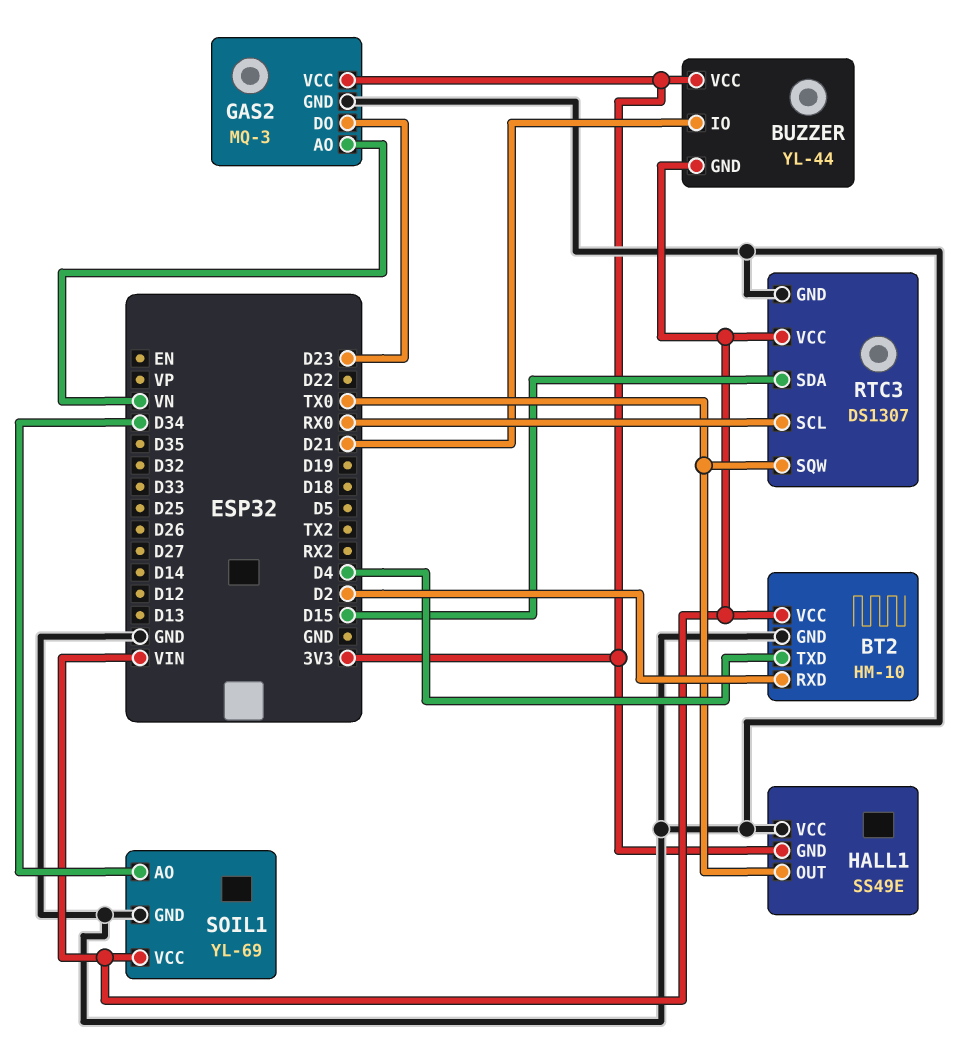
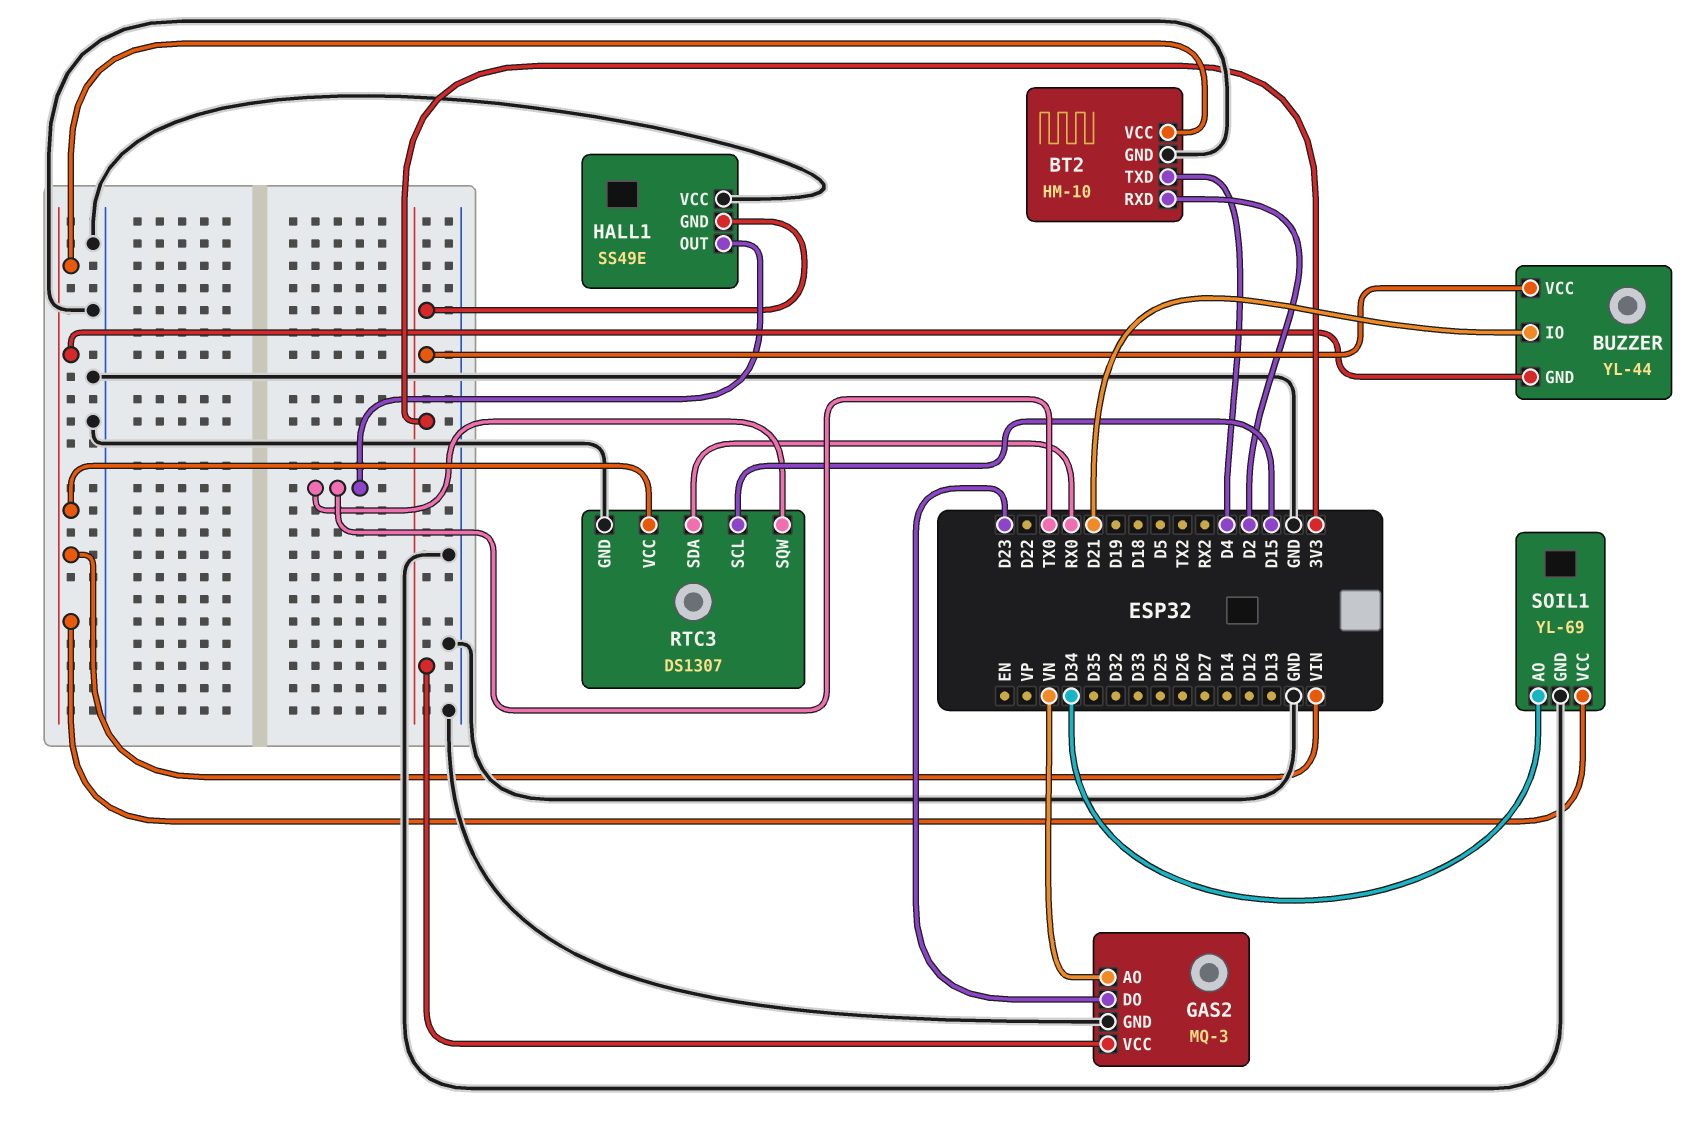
RTC3 pin SCL: RX0 -> D15
RTC3 pin SDA: D15 -> RX0

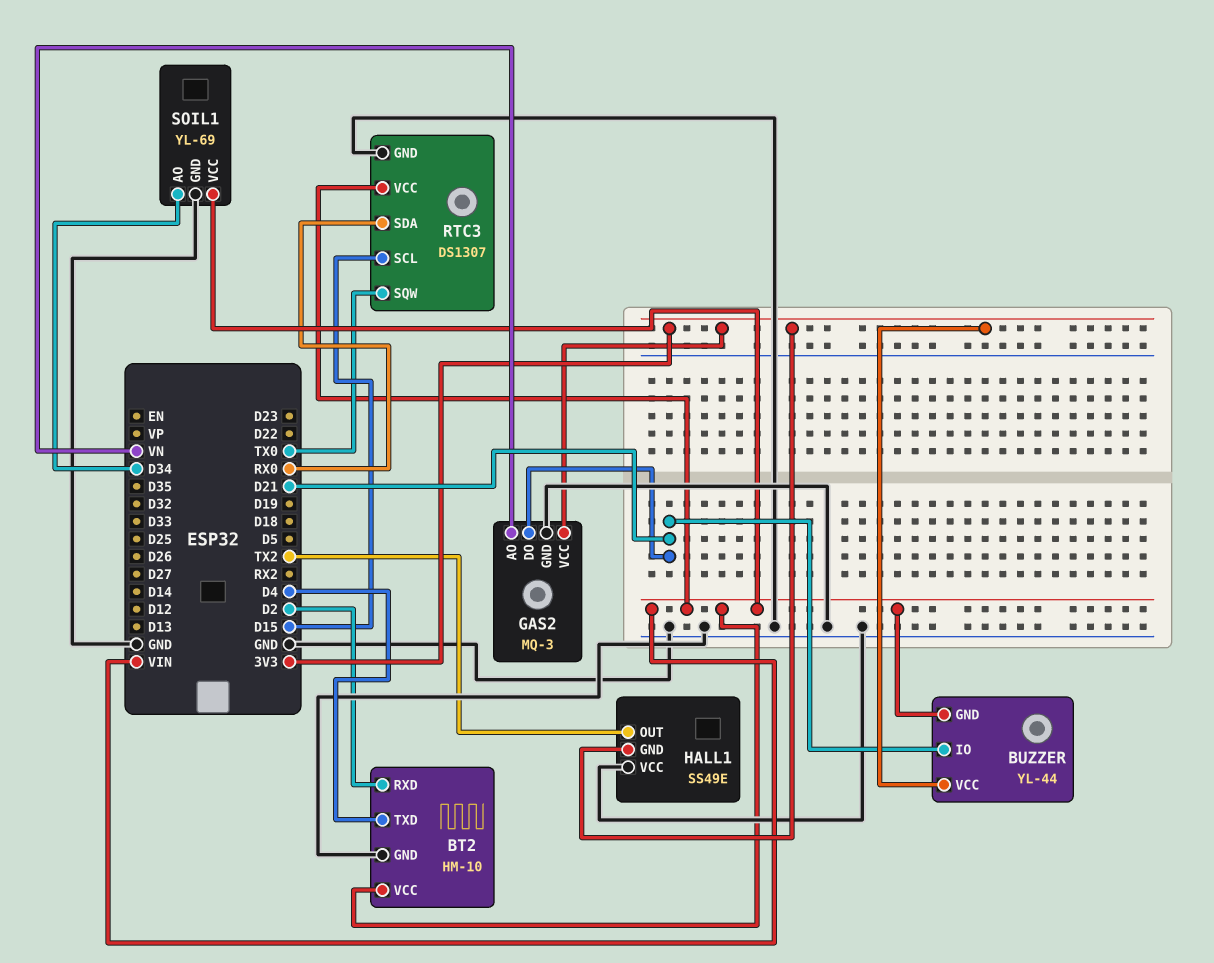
GAS2 pin DO: D23 -> D21
HALL1 pin OUT: TX0 -> TX2

